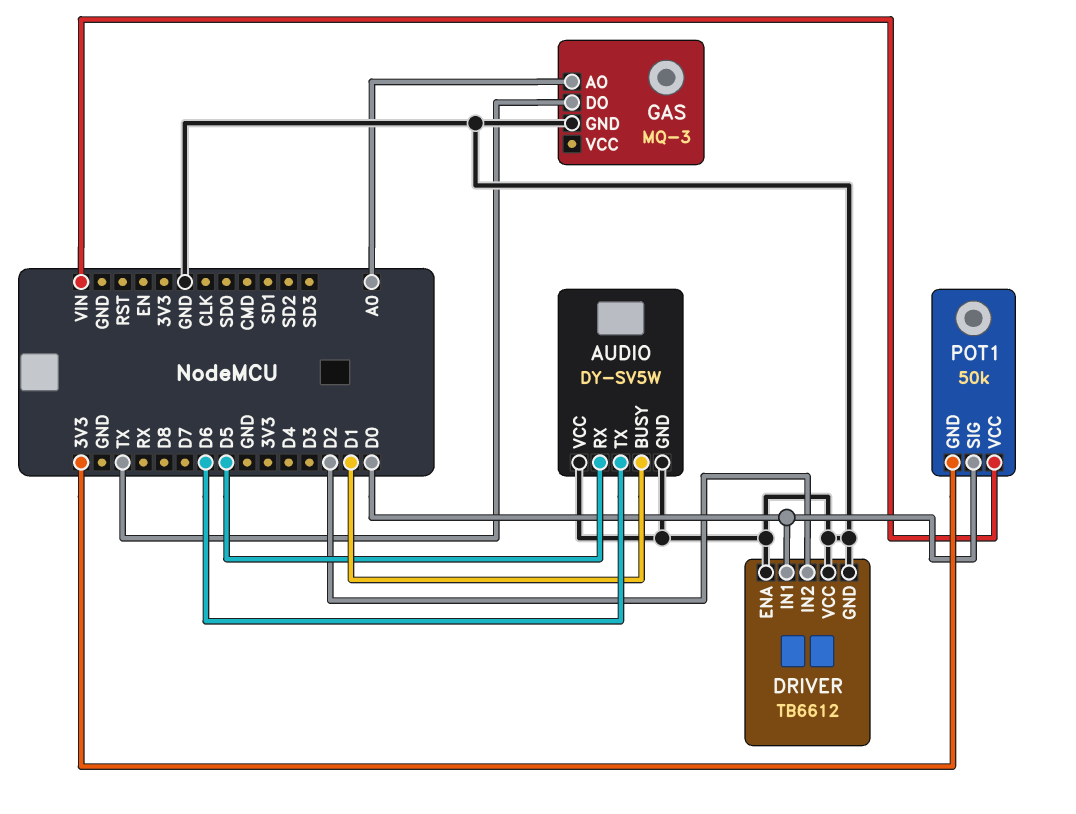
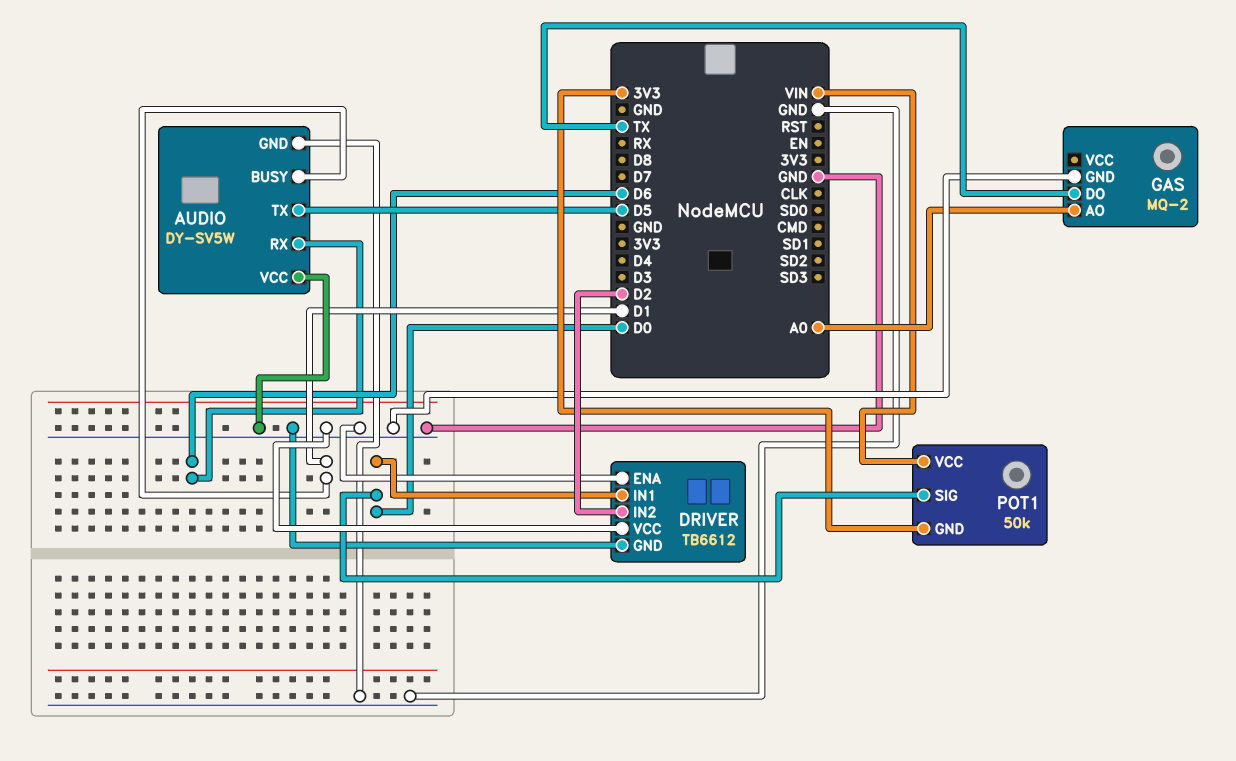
AUDIO pin RX: D5 -> D6
AUDIO pin TX: D6 -> D5
GAS: MQ-3 -> MQ-2

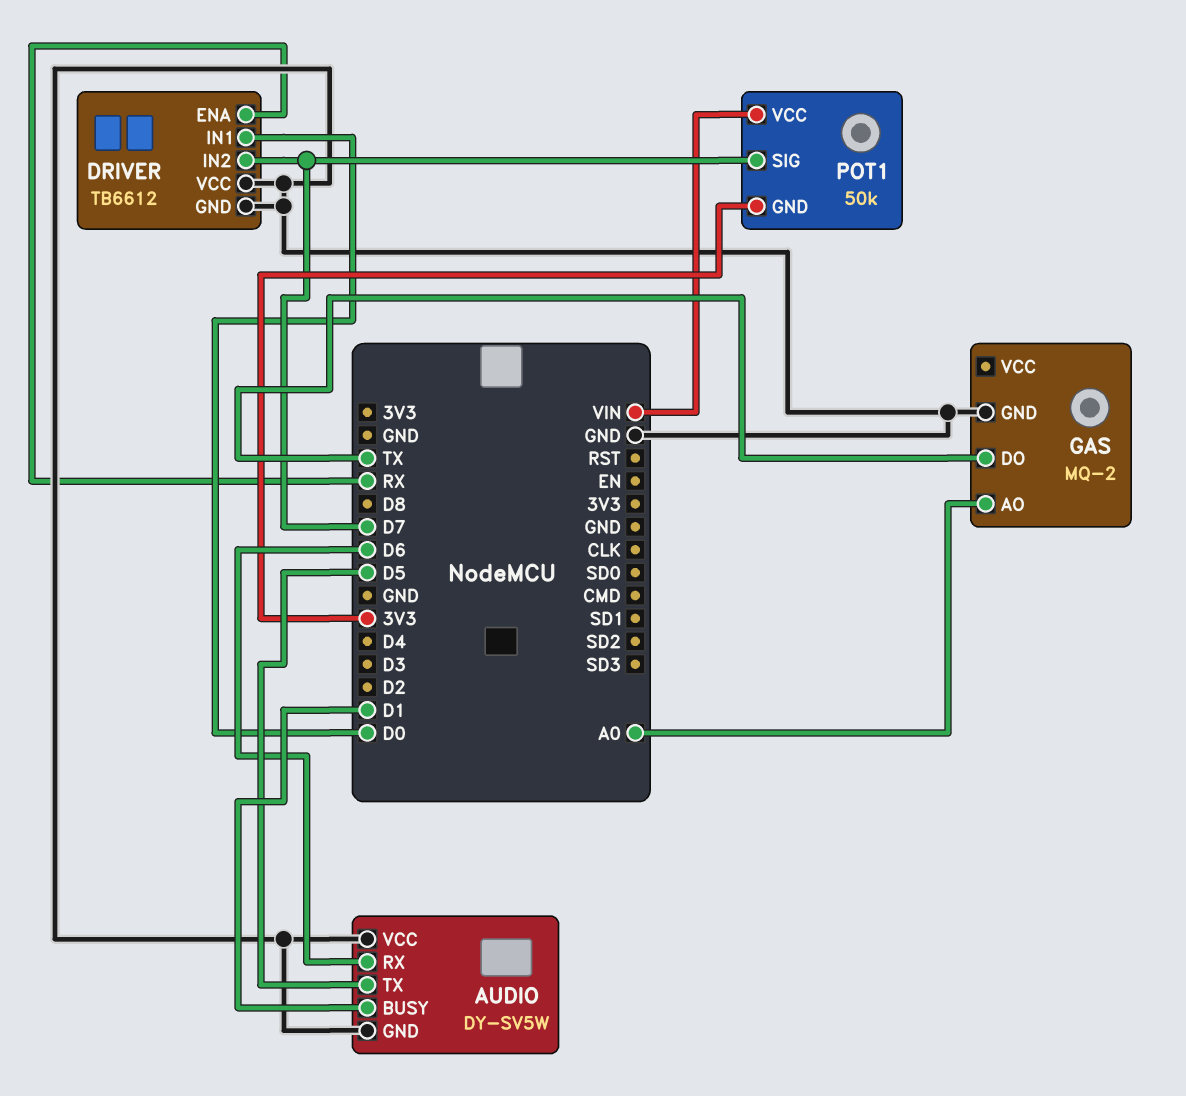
DRIVER pin ENA: GND -> RX
DRIVER pin IN2: D2 -> D7
POT1 pin SIG: D0 -> D7

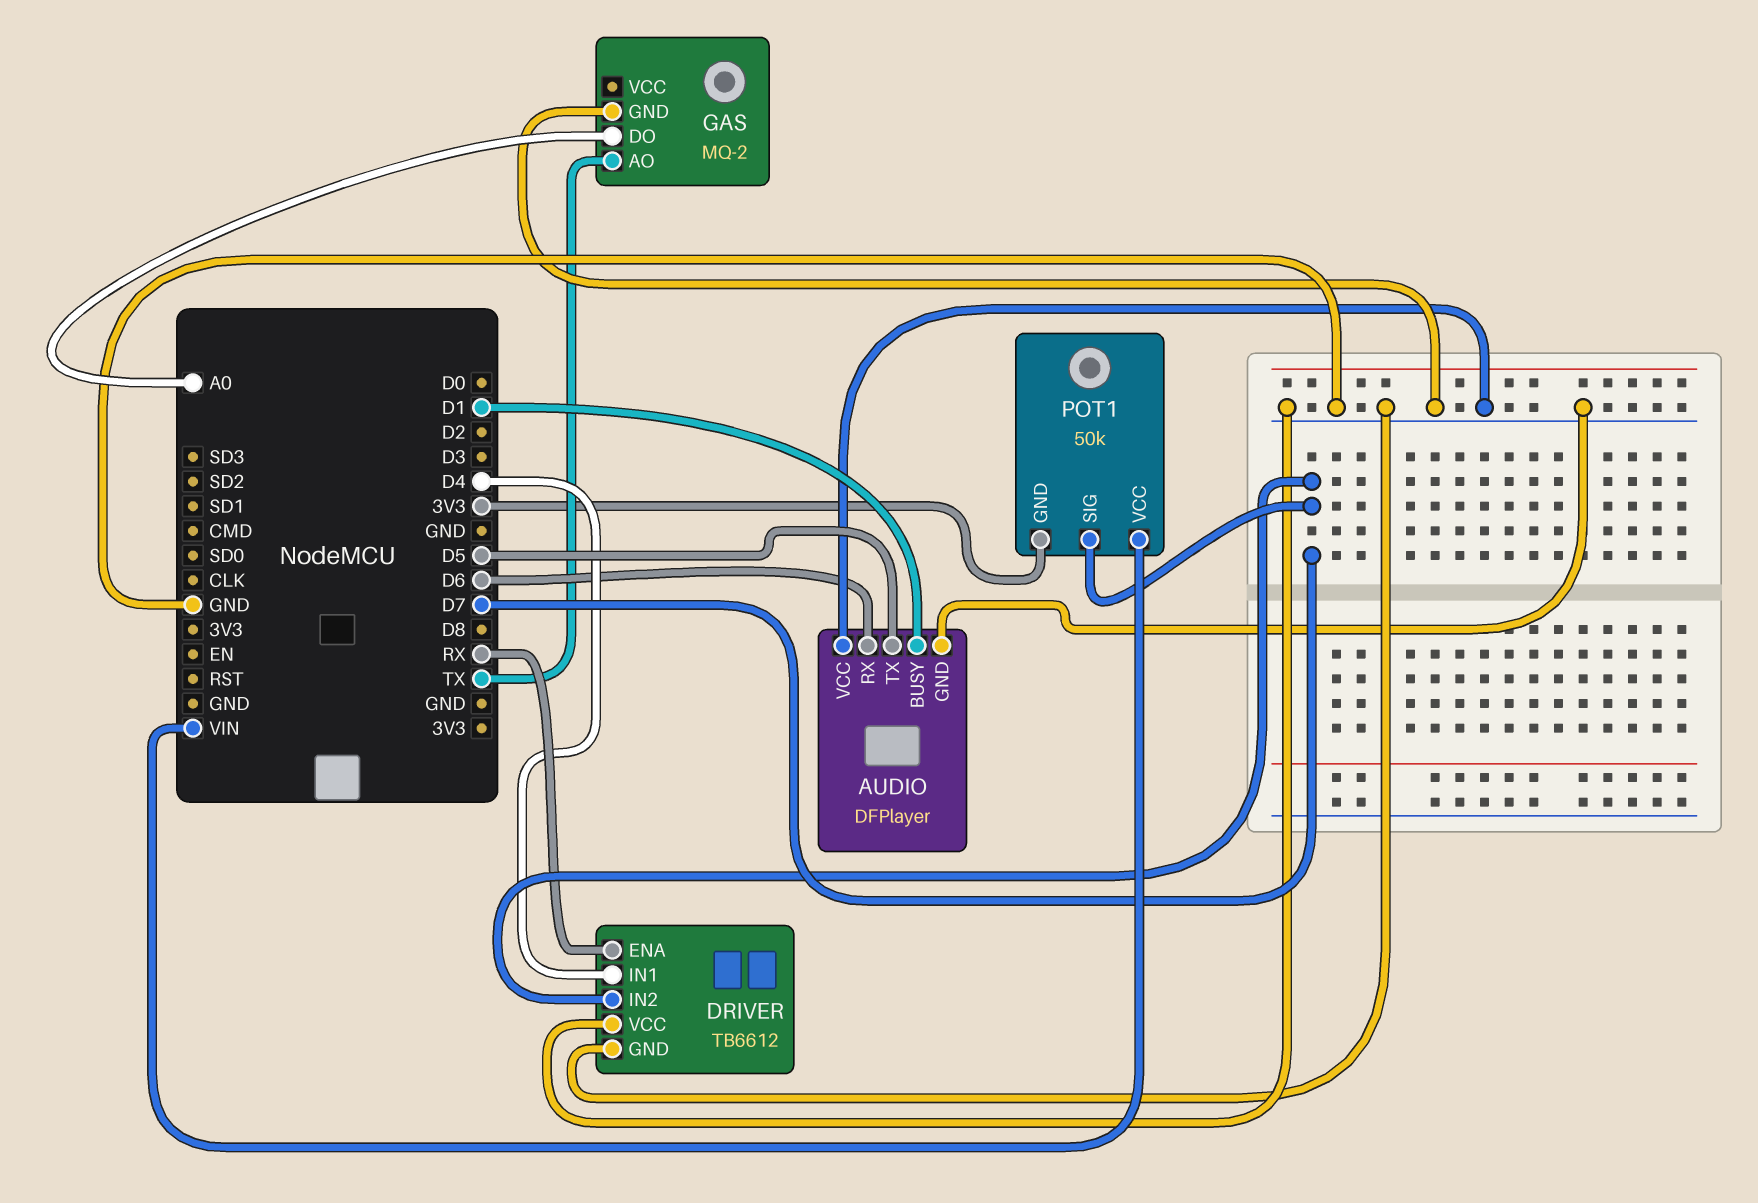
AUDIO: DY-SV5W -> DFPlayer
DRIVER pin IN1: D0 -> D4
GAS pin AO: A0 -> TX
GAS pin DO: TX -> A0

